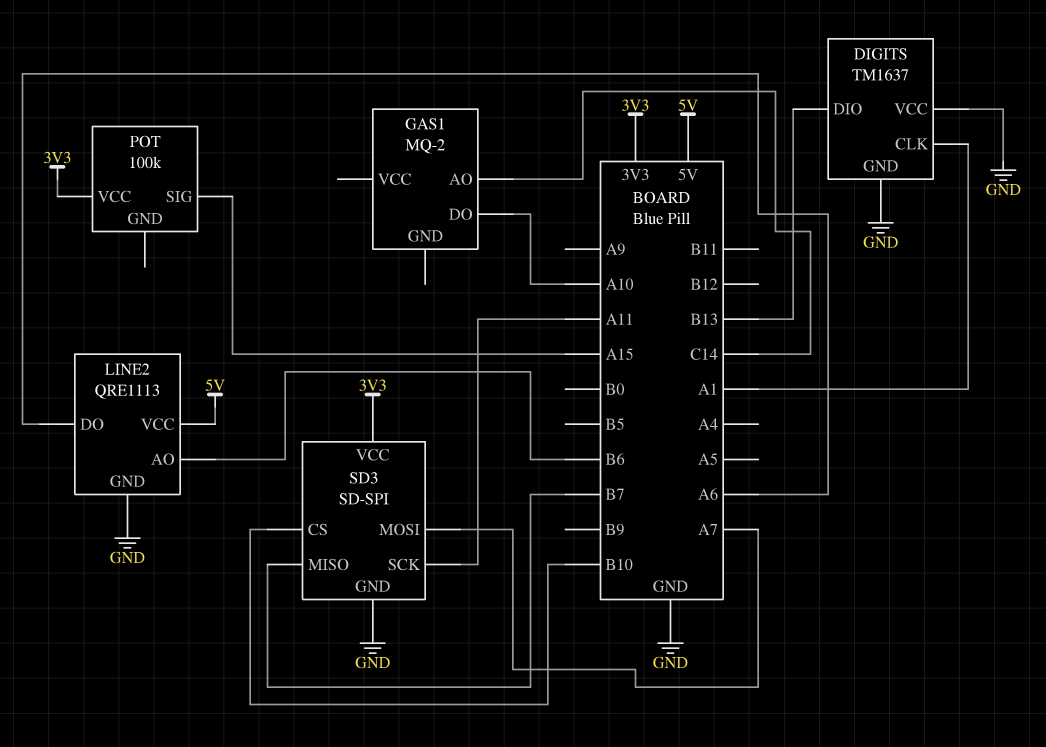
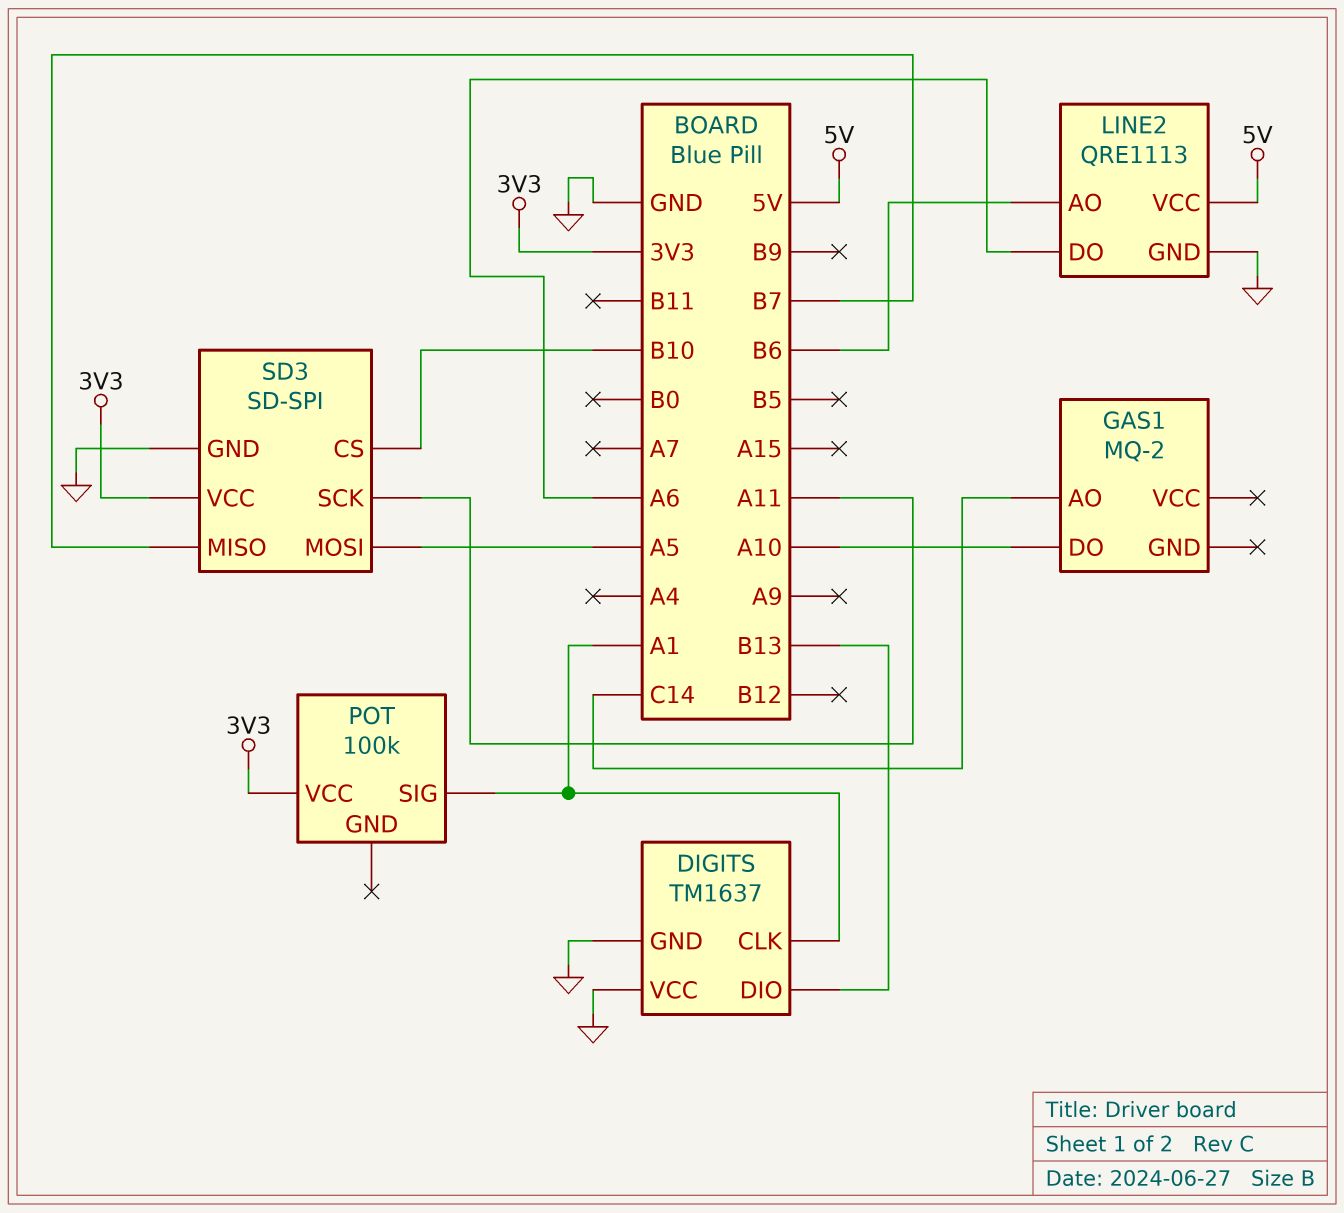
POT pin SIG: A15 -> A1
SD3 pin MOSI: A7 -> A5

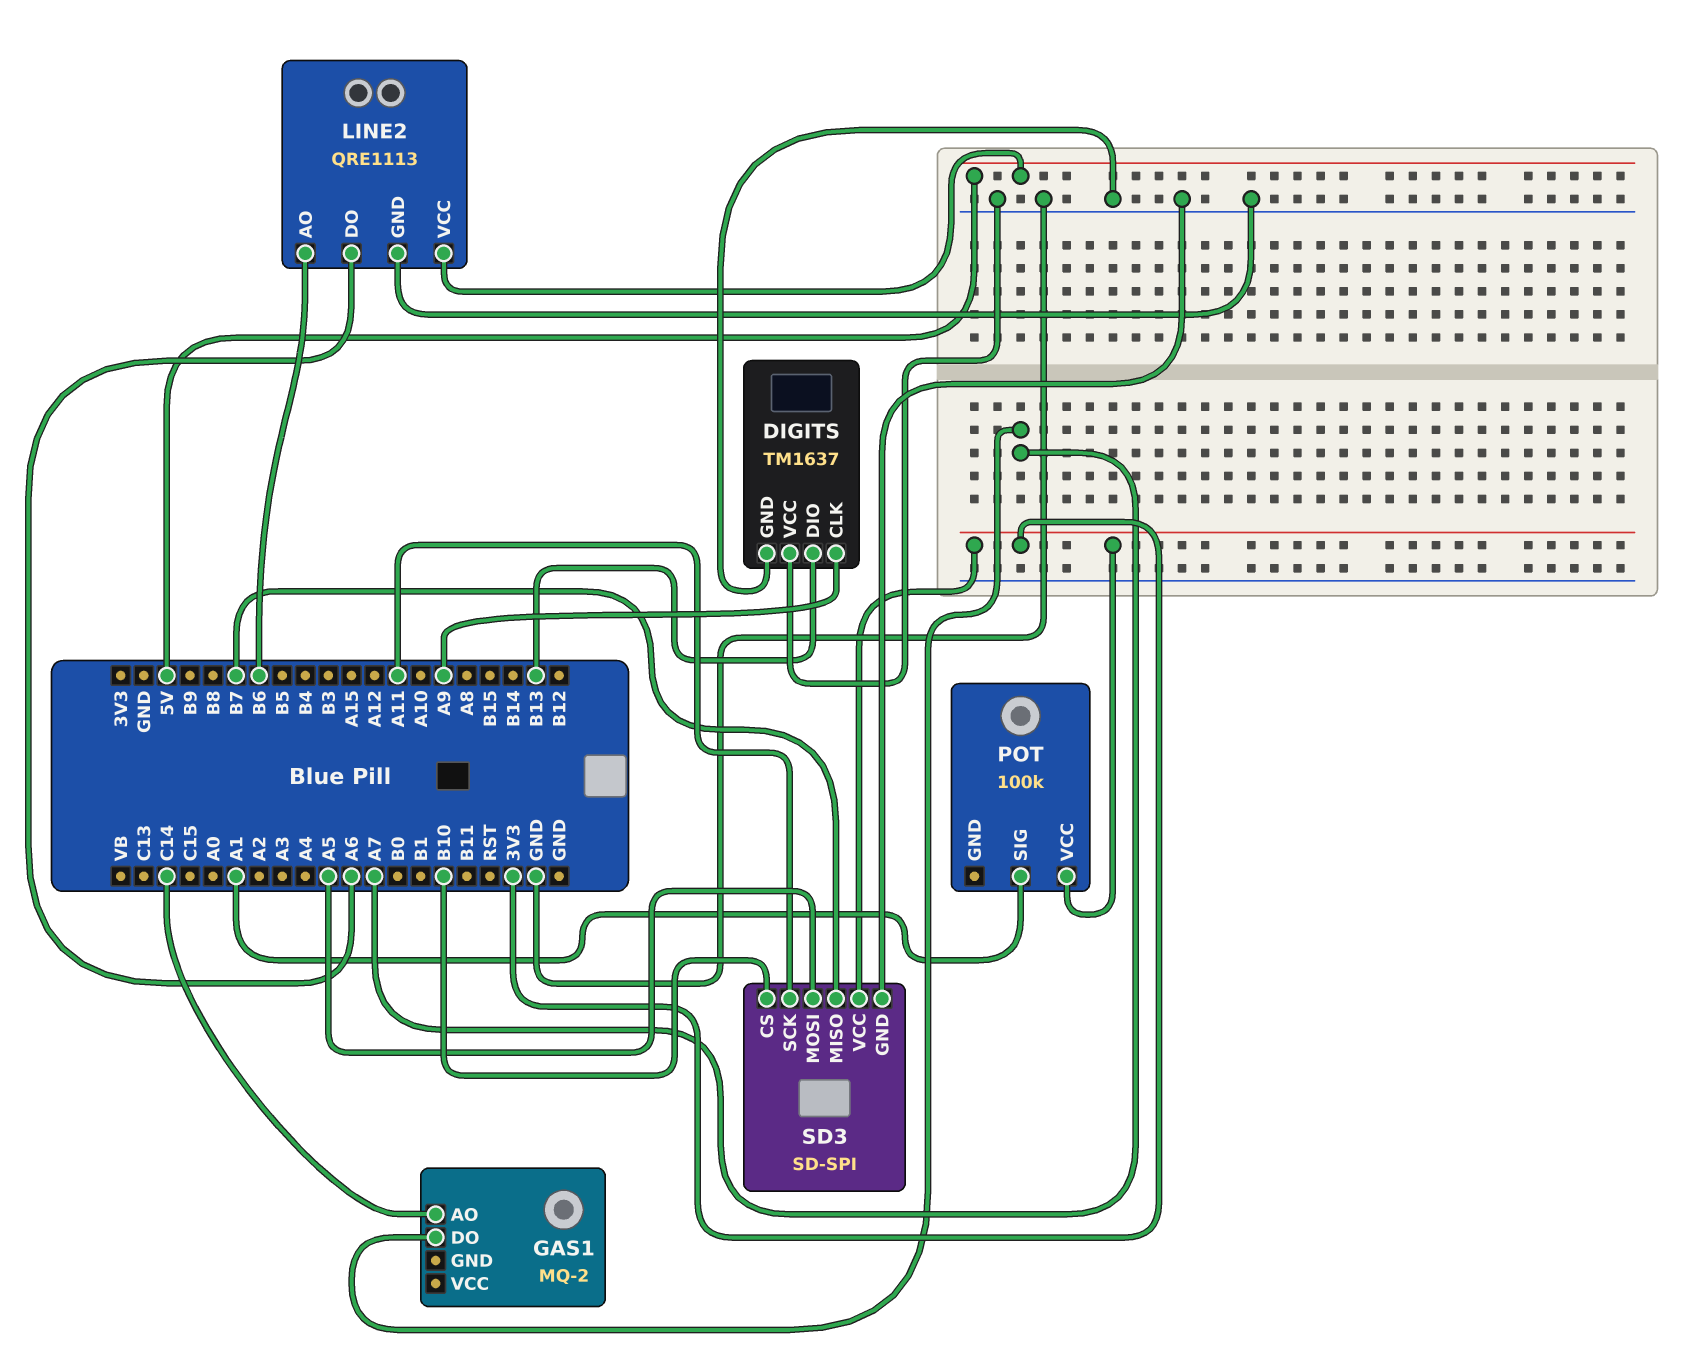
DIGITS pin CLK: A1 -> A9
GAS1 pin DO: A10 -> A7

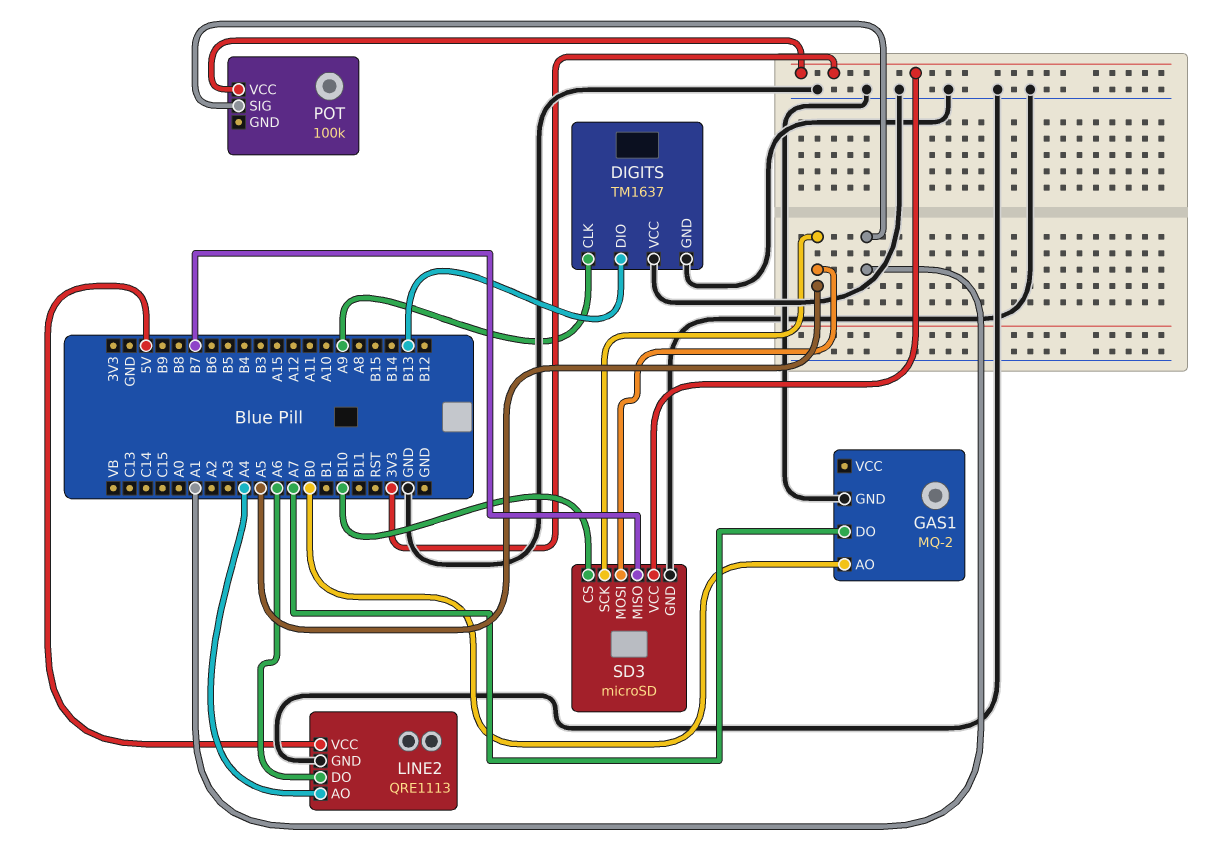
GAS1 pin AO: C14 -> B0
GAS1 pin GND: none -> GND
LINE2 pin AO: B6 -> A4
SD3: SD-SPI -> microSD
SD3 pin SCK: A11 -> A5

